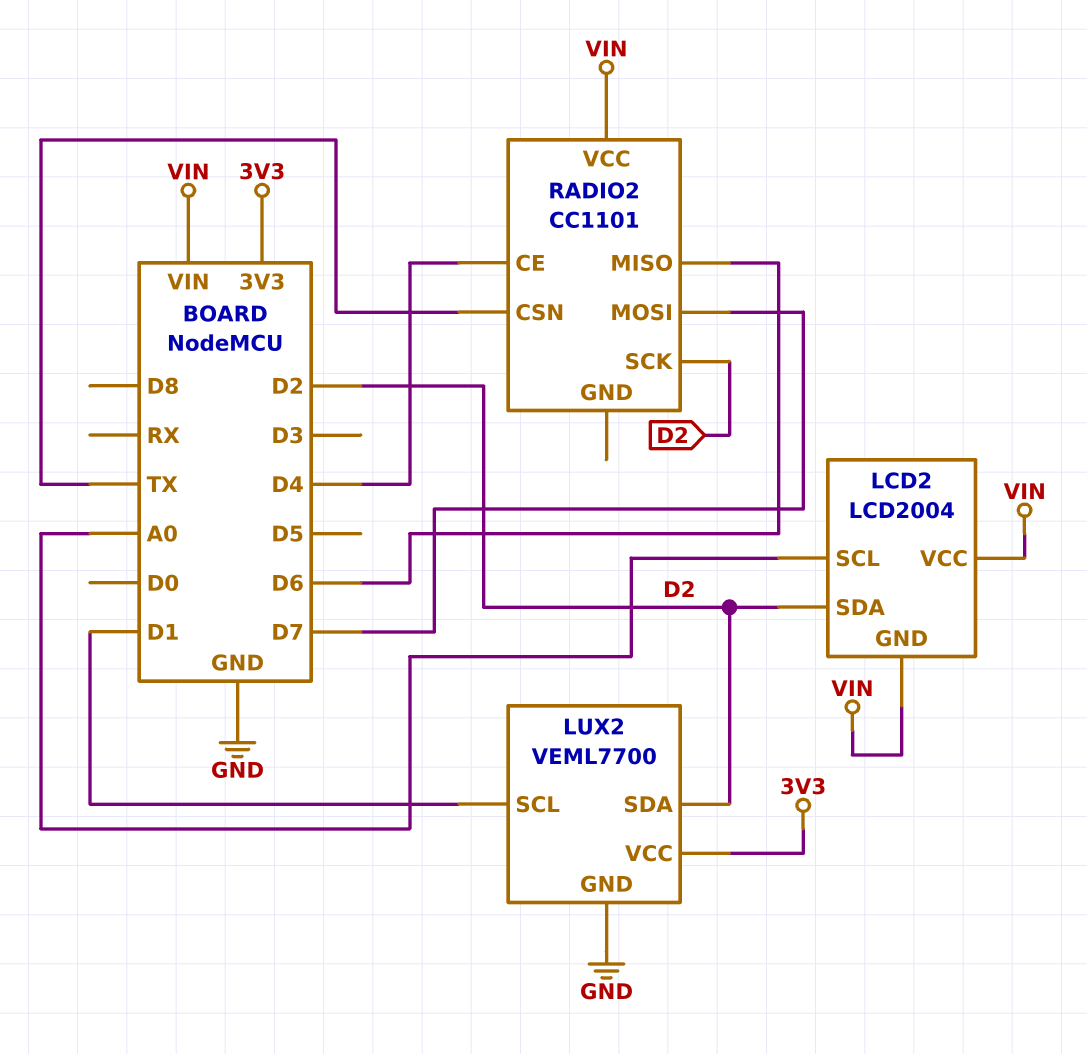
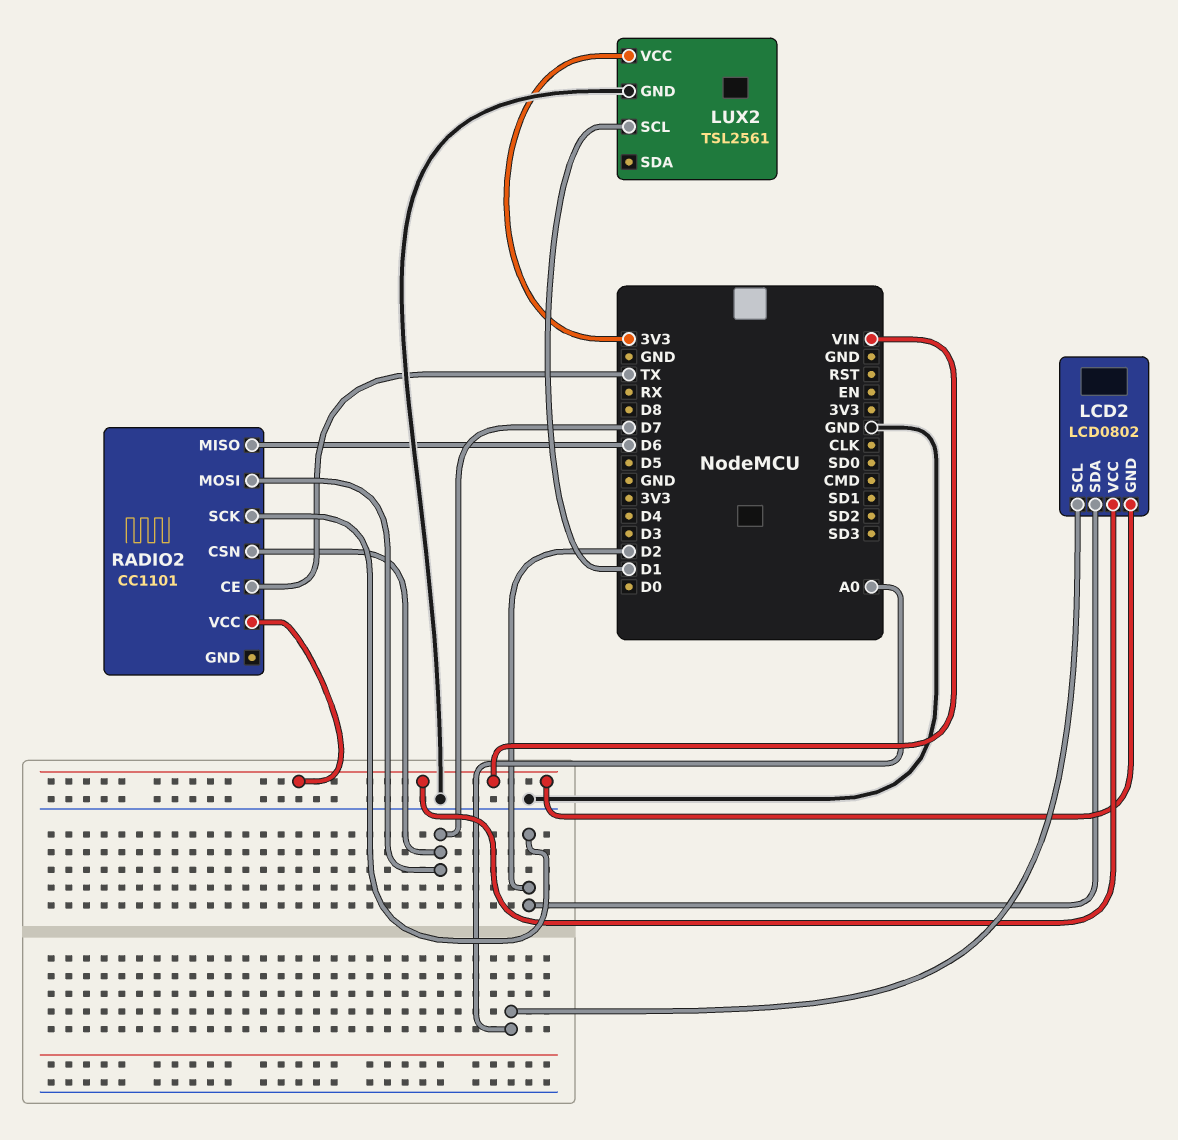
LCD2: LCD2004 -> LCD0802
LUX2: VEML7700 -> TSL2561
LUX2 pin SDA: D2 -> none
RADIO2 pin CE: D4 -> TX
RADIO2 pin CSN: TX -> D7

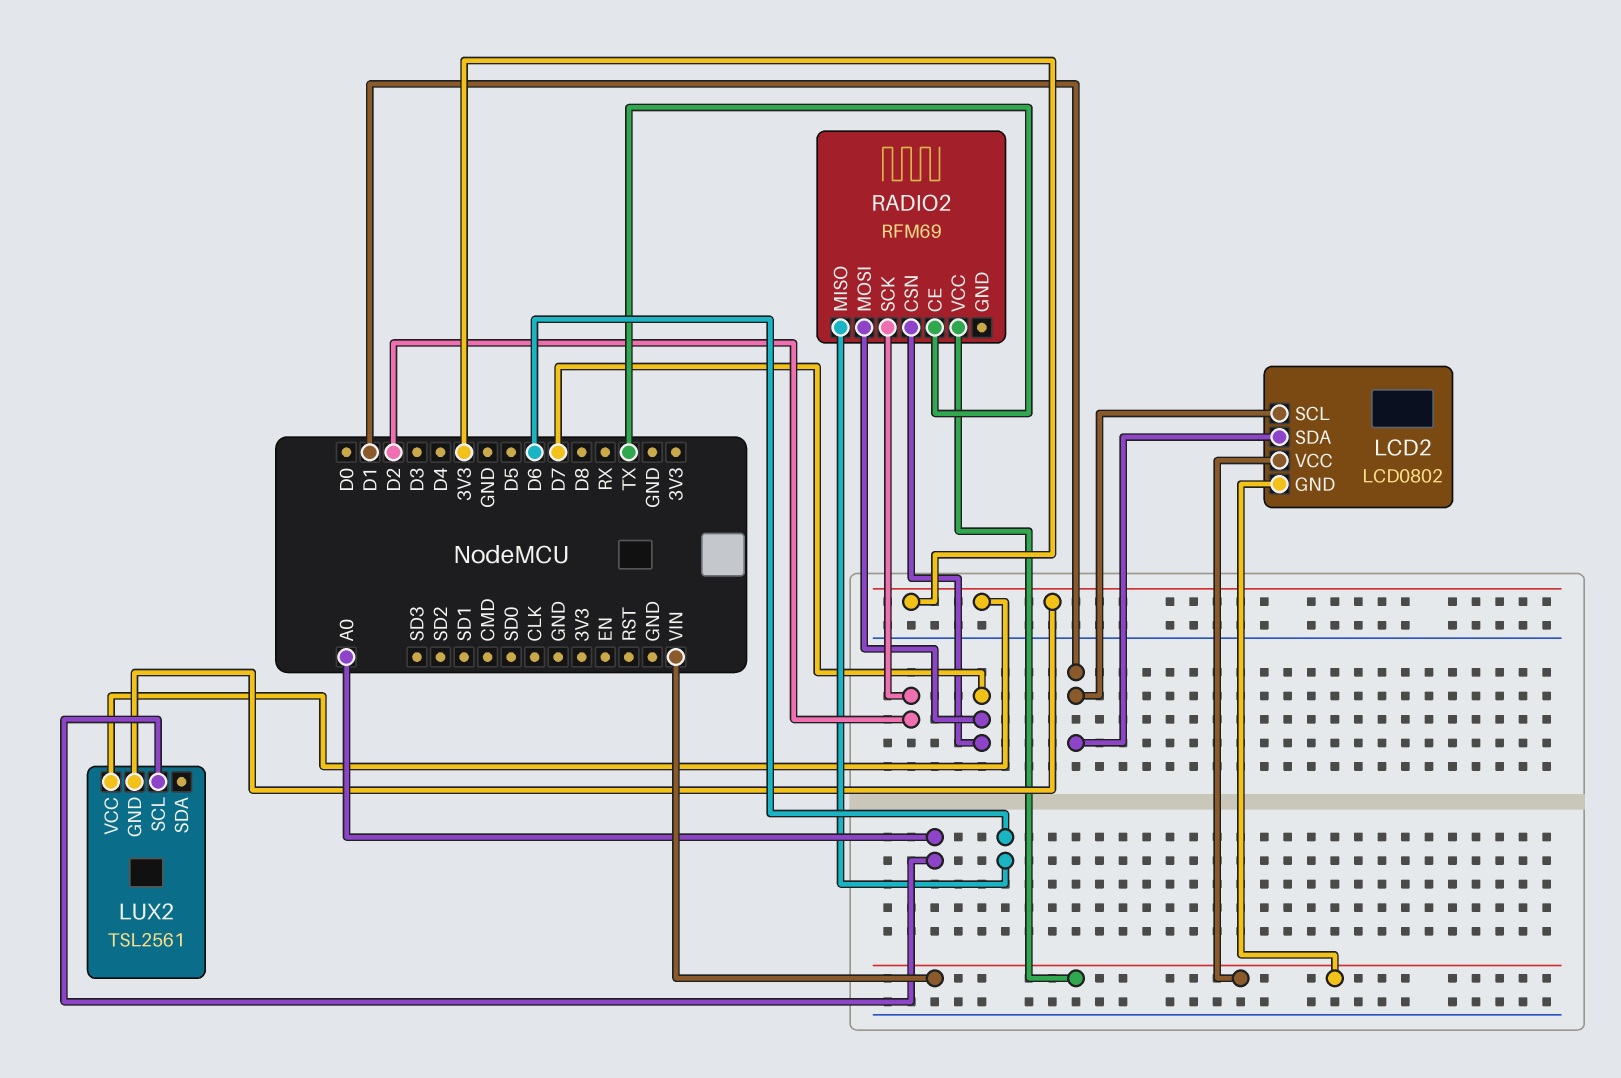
LCD2 pin SCL: A0 -> D1
LCD2 pin SDA: D2 -> D1
LUX2 pin GND: GND -> 3V3
LUX2 pin SCL: D1 -> A0
RADIO2: CC1101 -> RFM69

